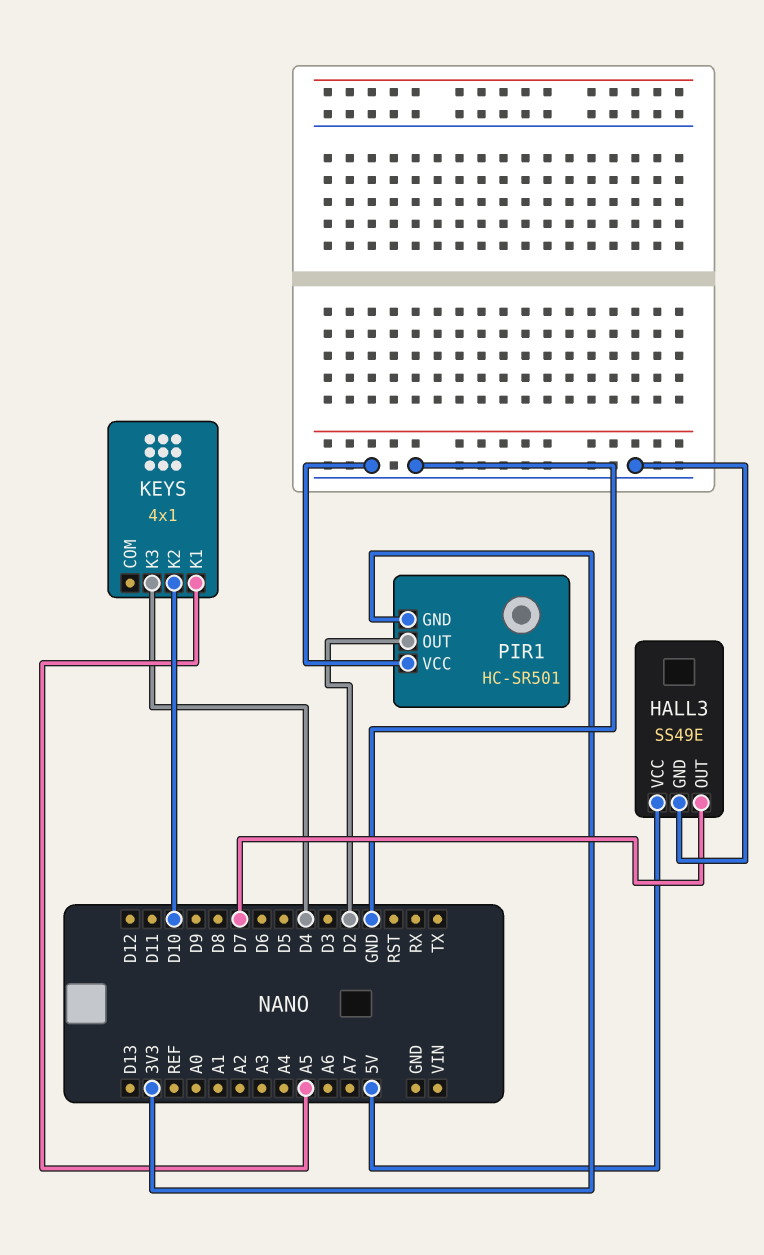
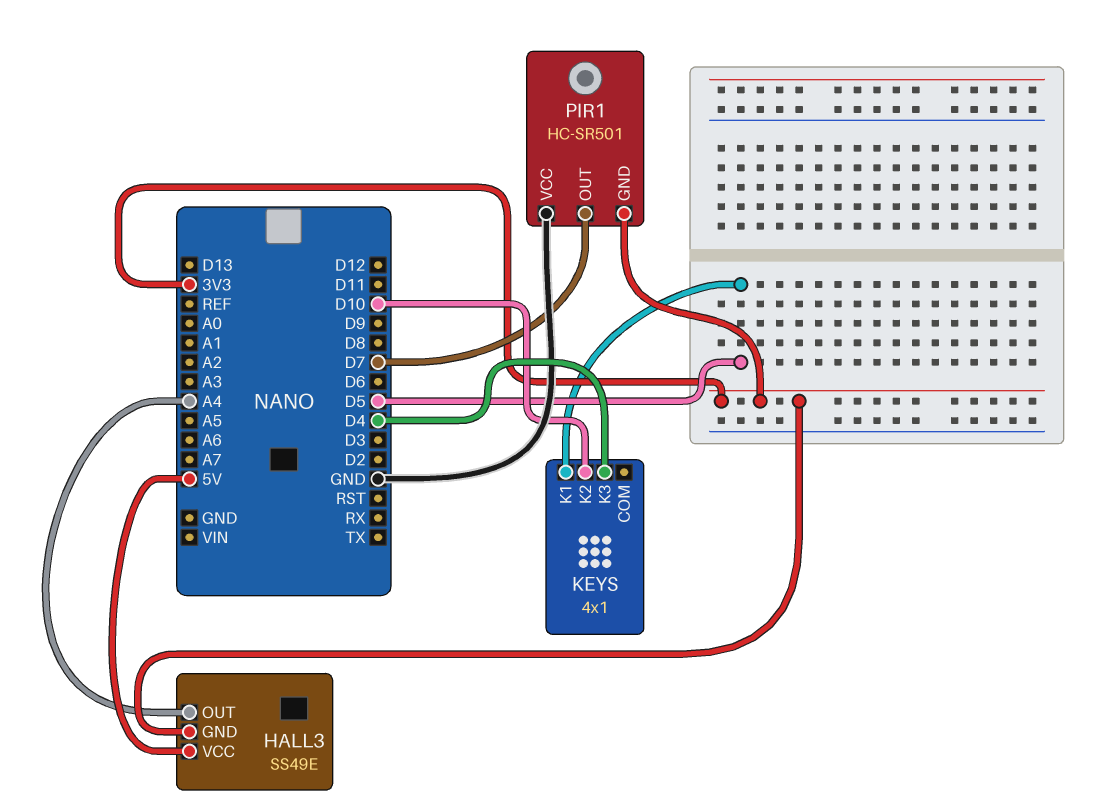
HALL3 pin GND: GND -> 3V3
HALL3 pin OUT: D7 -> A4
KEYS pin K1: A5 -> D5
PIR1 pin OUT: D2 -> D7

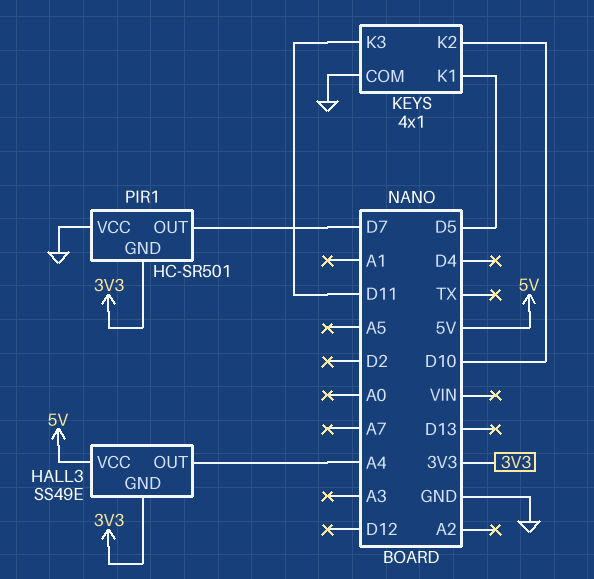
KEYS pin COM: none -> GND
KEYS pin K3: D4 -> D11

